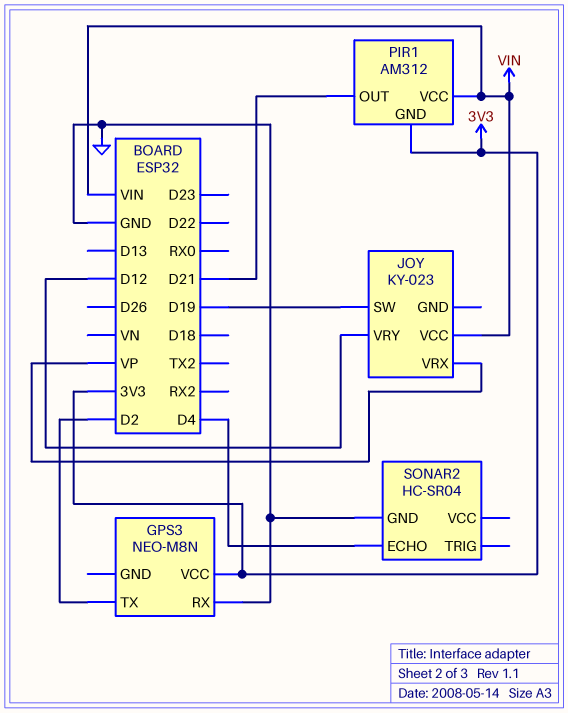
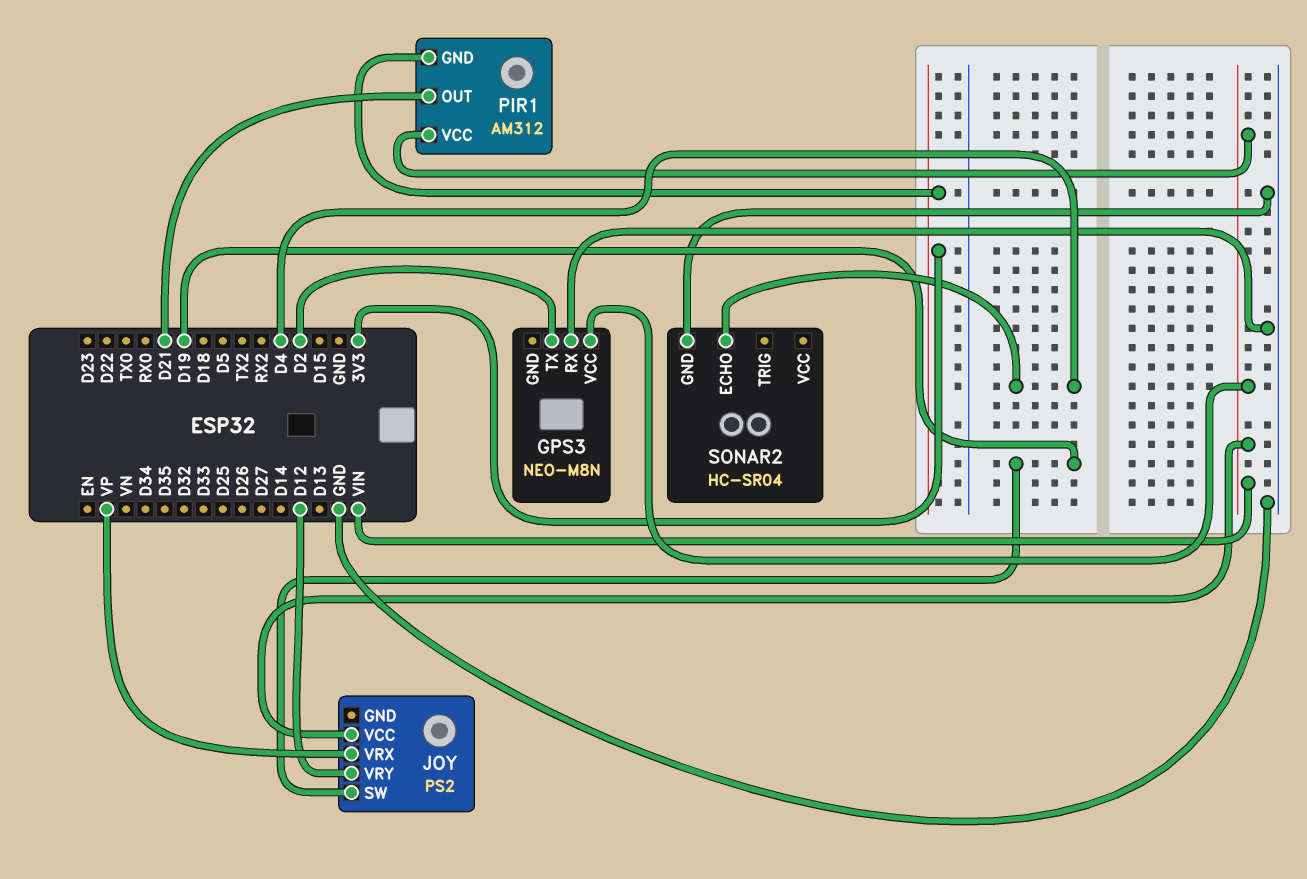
GPS3 pin VCC: 3V3 -> VIN
JOY: KY-023 -> PS2

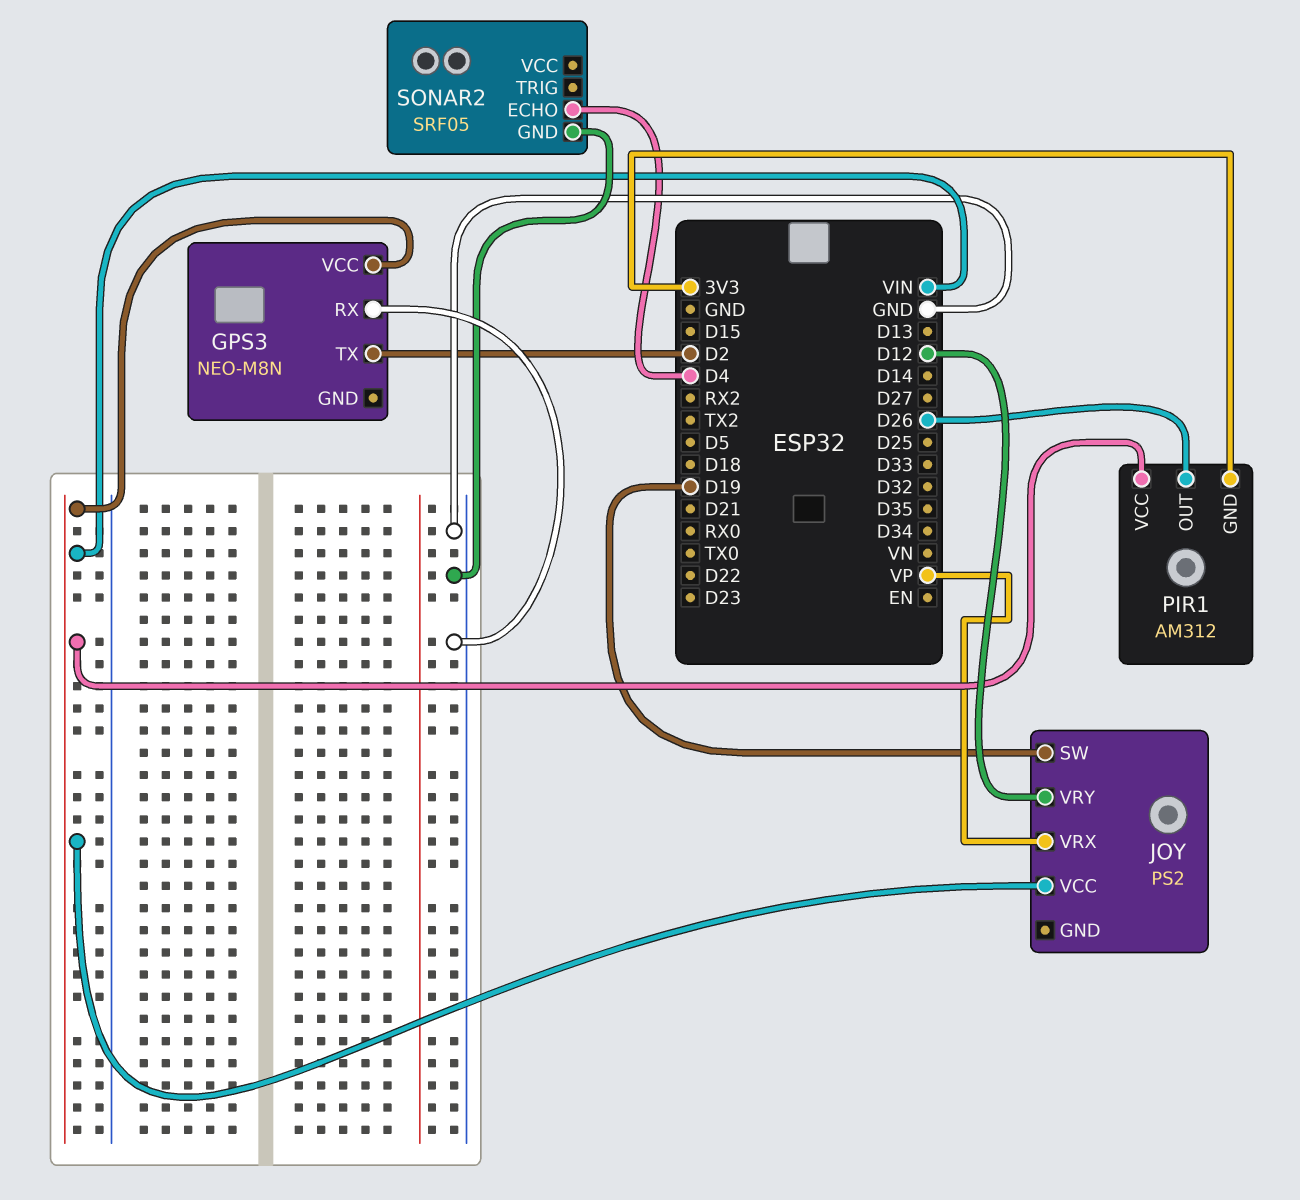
PIR1 pin OUT: D21 -> D26
SONAR2: HC-SR04 -> SRF05

